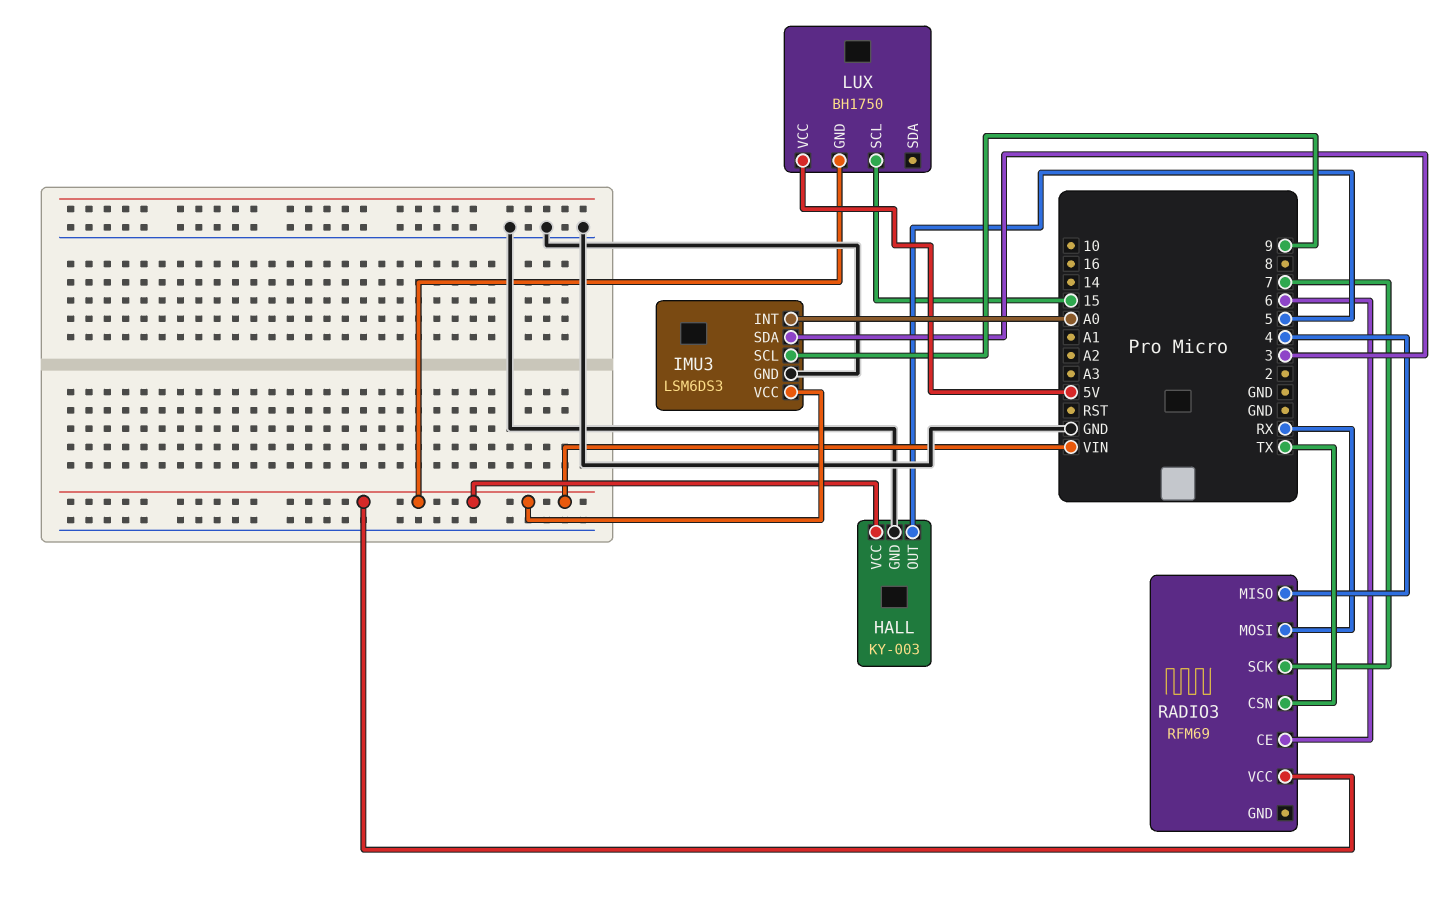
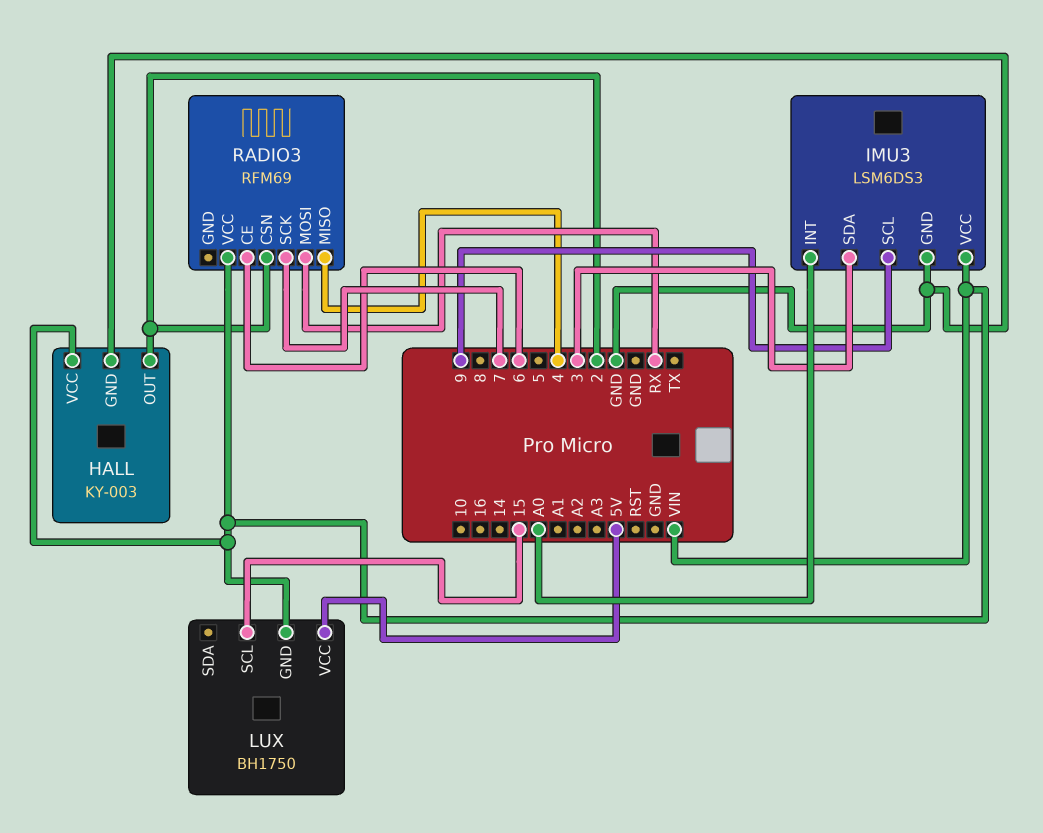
HALL pin OUT: 5 -> 2
RADIO3 pin CSN: TX -> 2

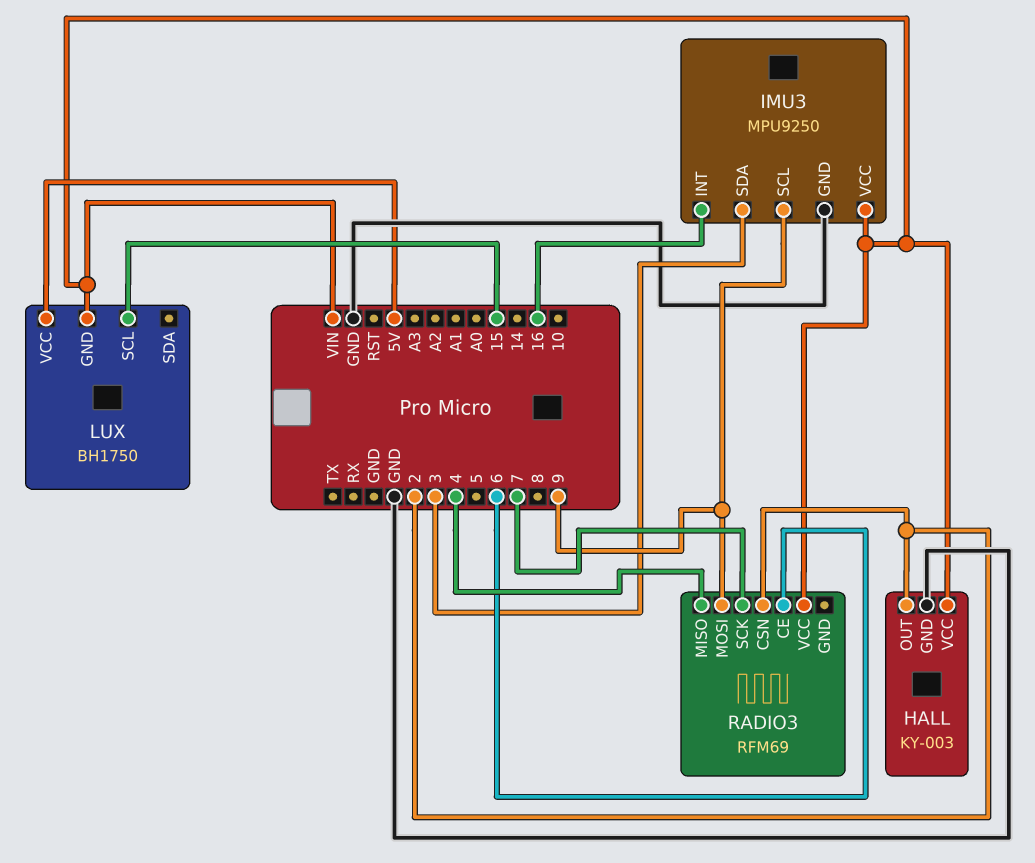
IMU3: LSM6DS3 -> MPU9250
IMU3 pin INT: A0 -> 16
RADIO3 pin MOSI: RX -> 9

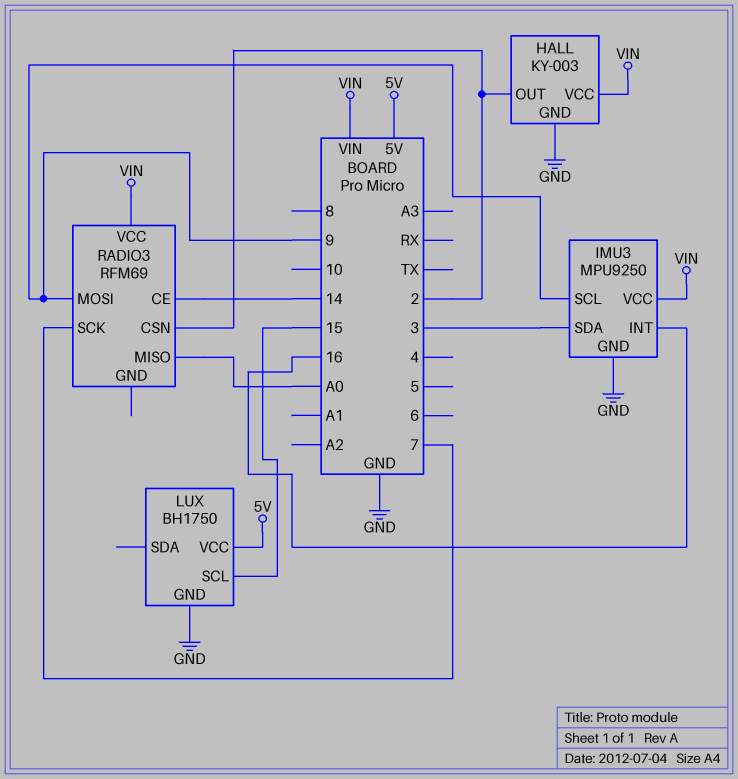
LUX pin GND: VIN -> GND
RADIO3 pin CE: 6 -> 14
RADIO3 pin MISO: 4 -> A0

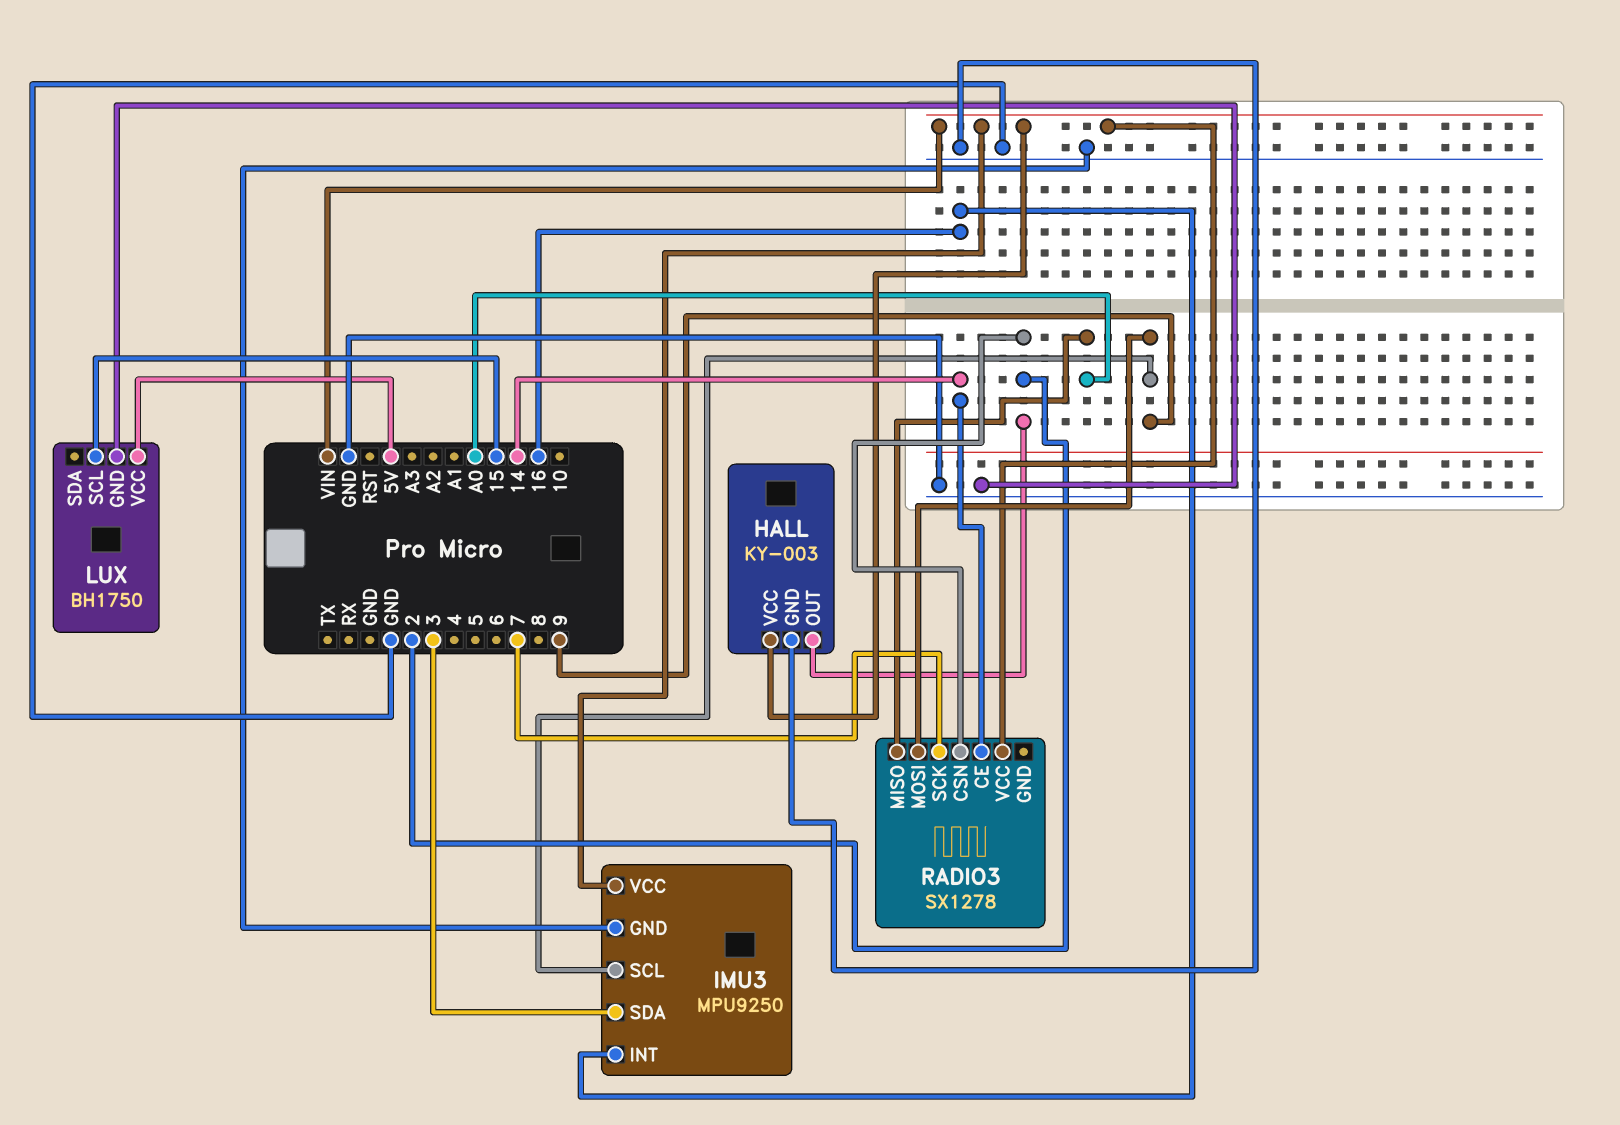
RADIO3: RFM69 -> SX1278

